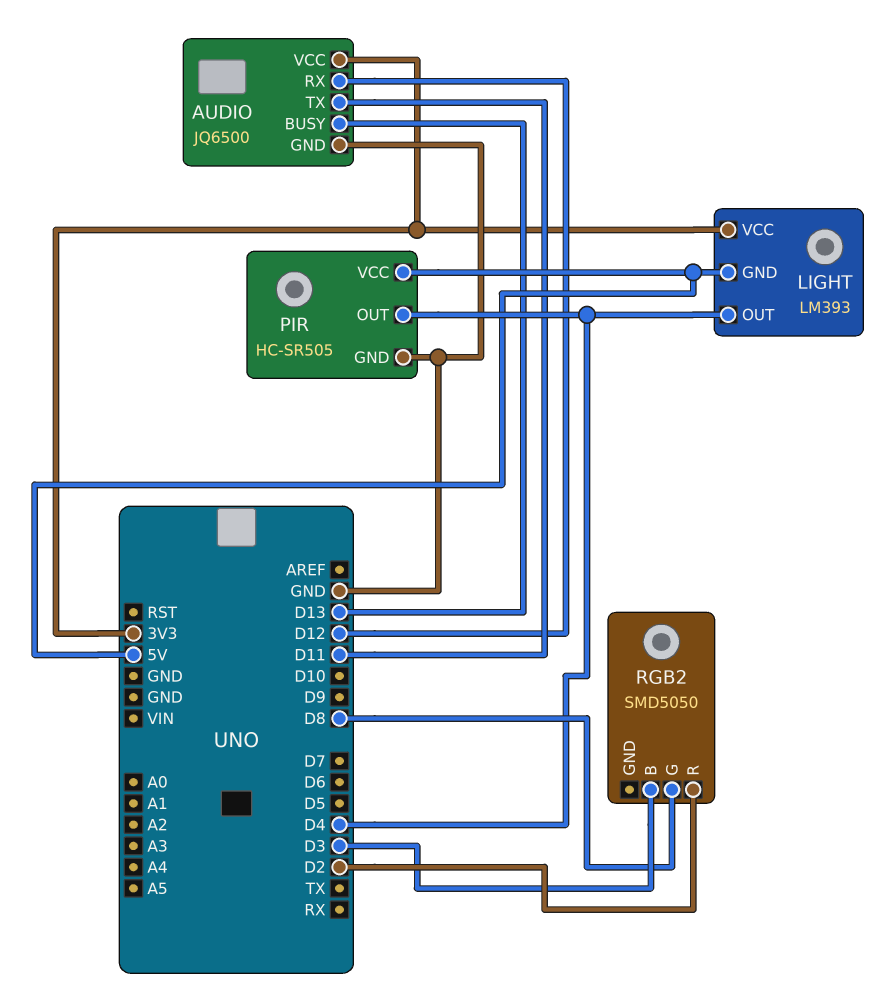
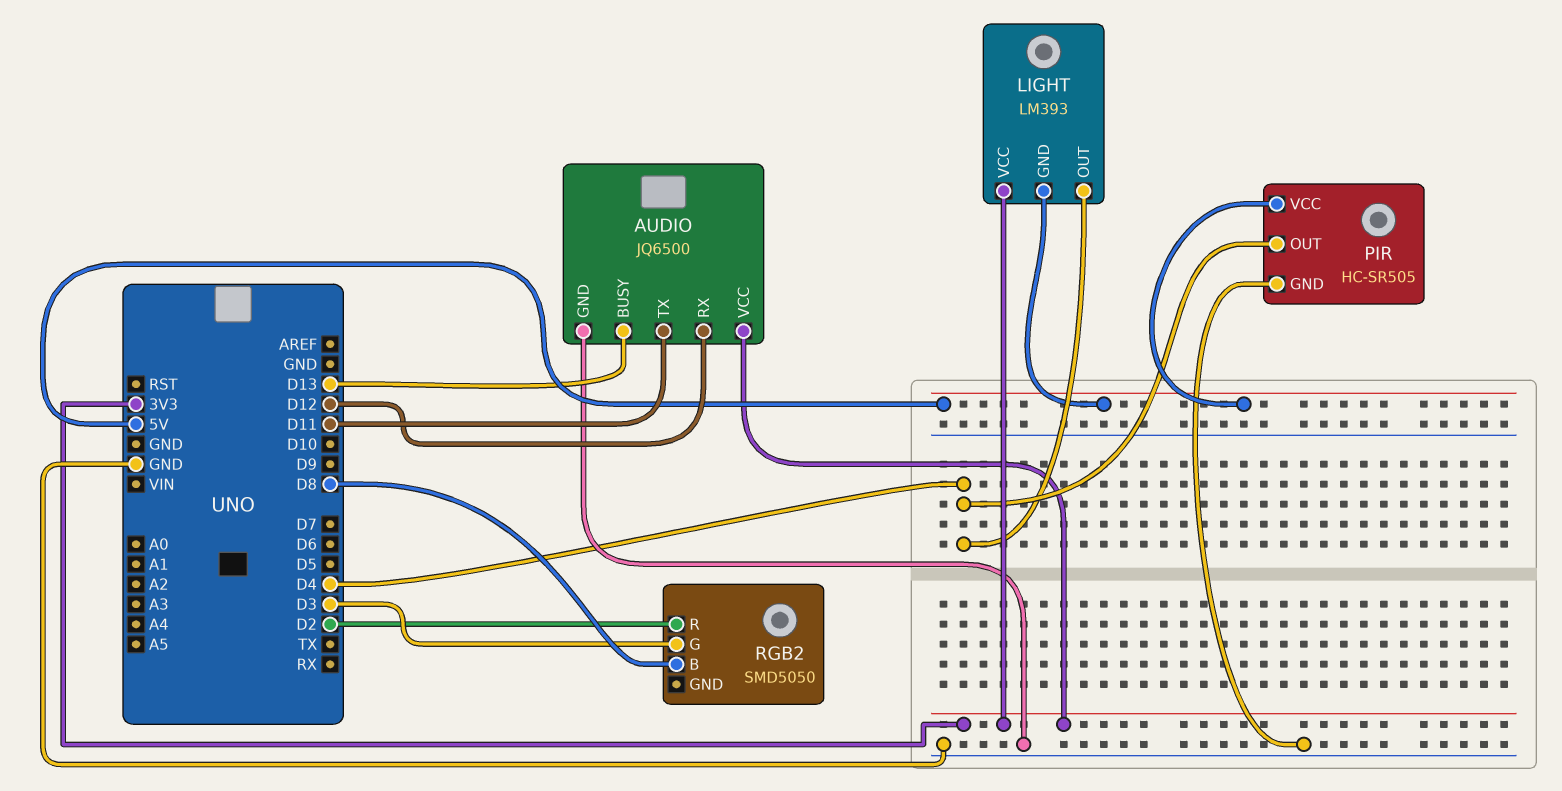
RGB2 pin B: D3 -> D8
RGB2 pin G: D8 -> D3

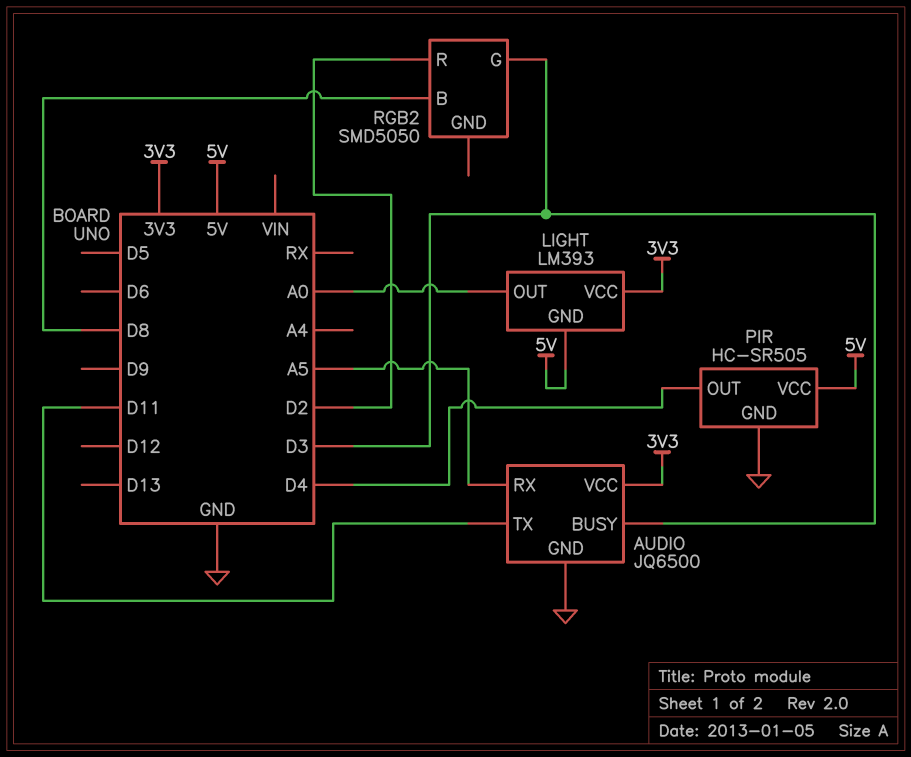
AUDIO pin BUSY: D13 -> D3
AUDIO pin RX: D12 -> A5
LIGHT pin OUT: D4 -> A0

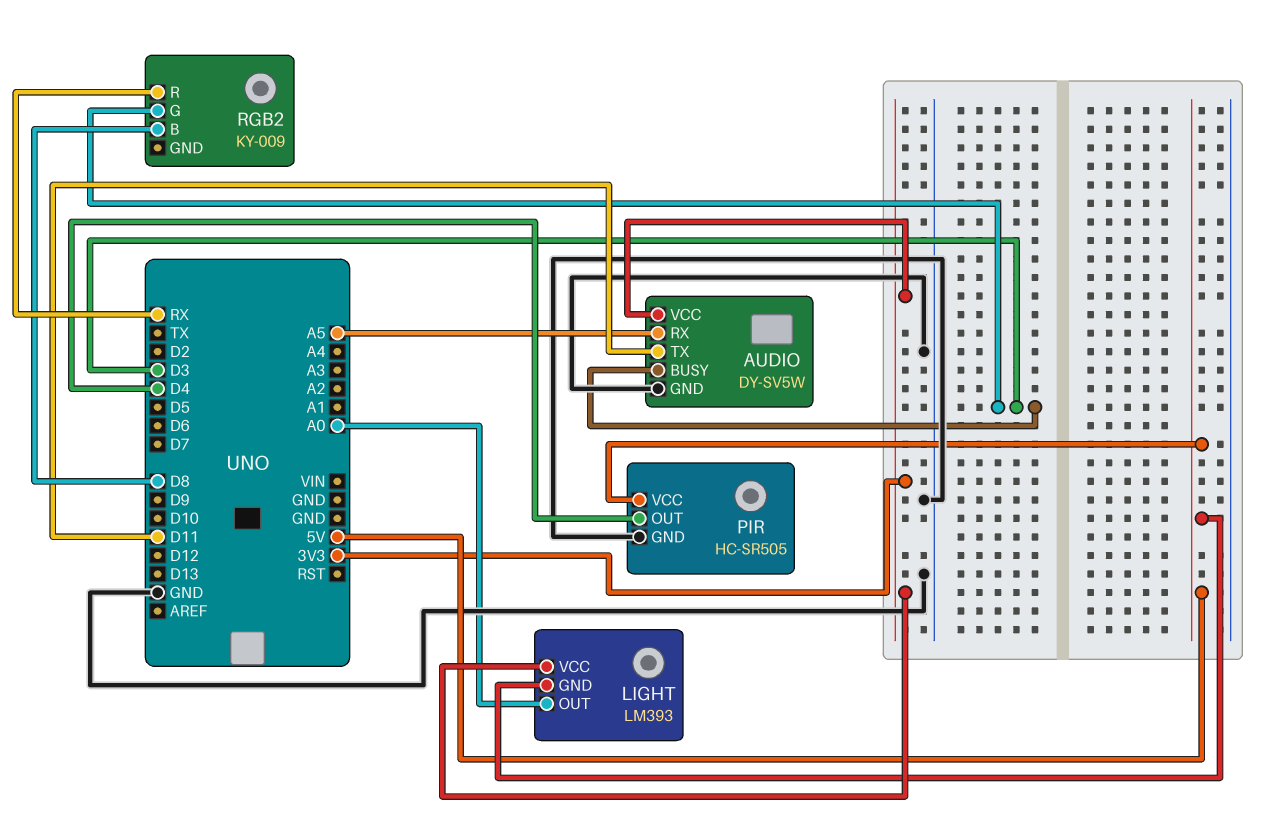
AUDIO: JQ6500 -> DY-SV5W
RGB2: SMD5050 -> KY-009
RGB2 pin R: D2 -> RX

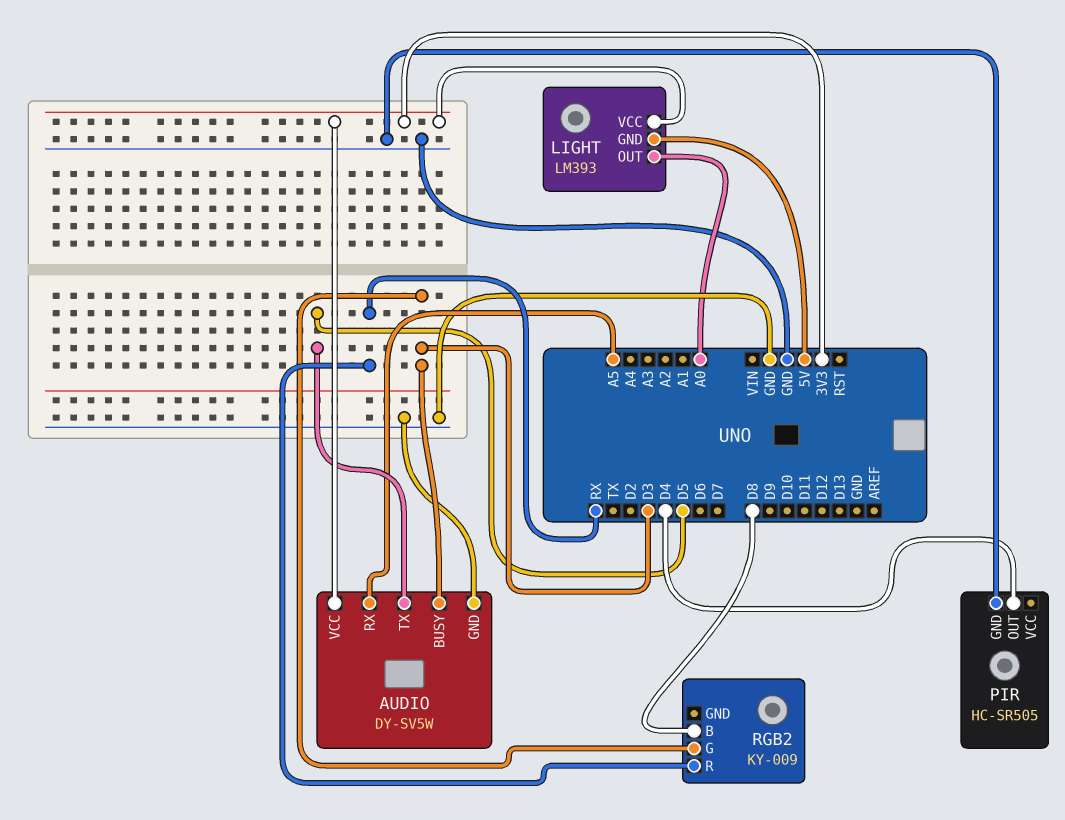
AUDIO pin TX: D11 -> D5
PIR pin VCC: 5V -> none

